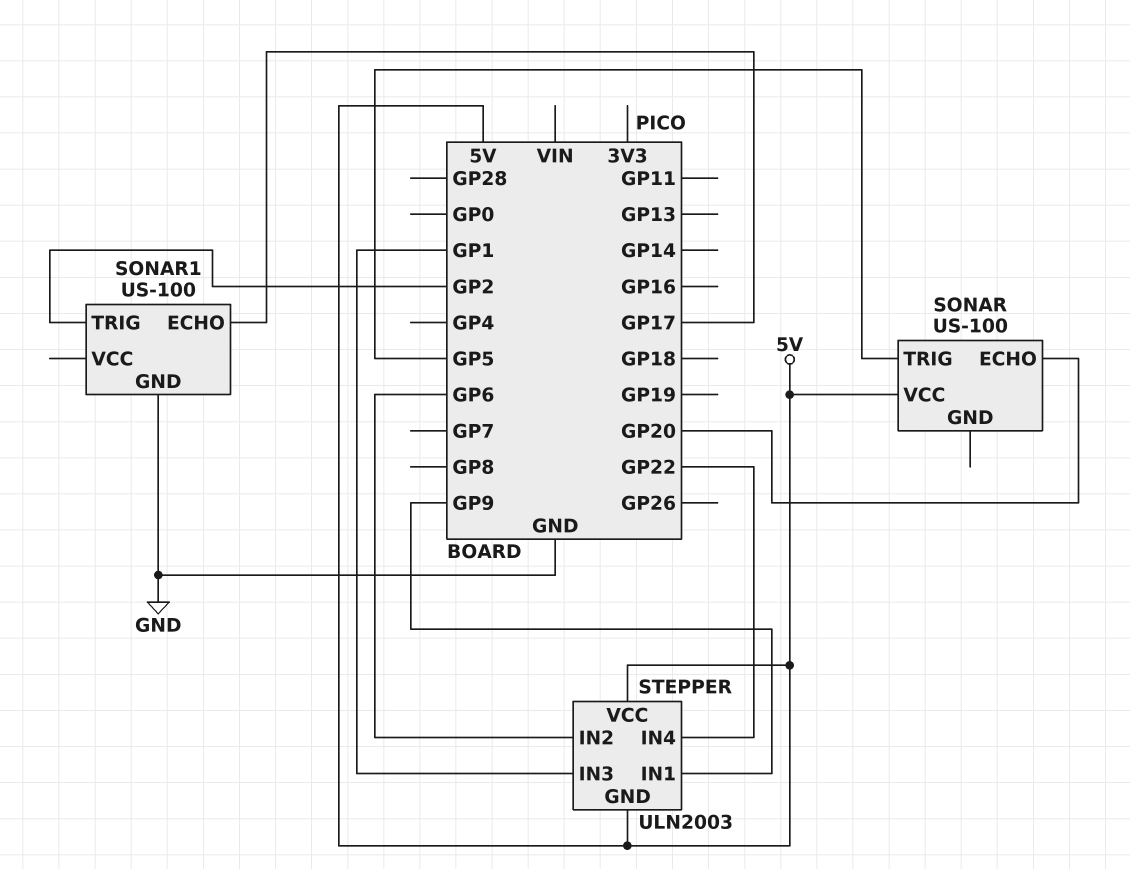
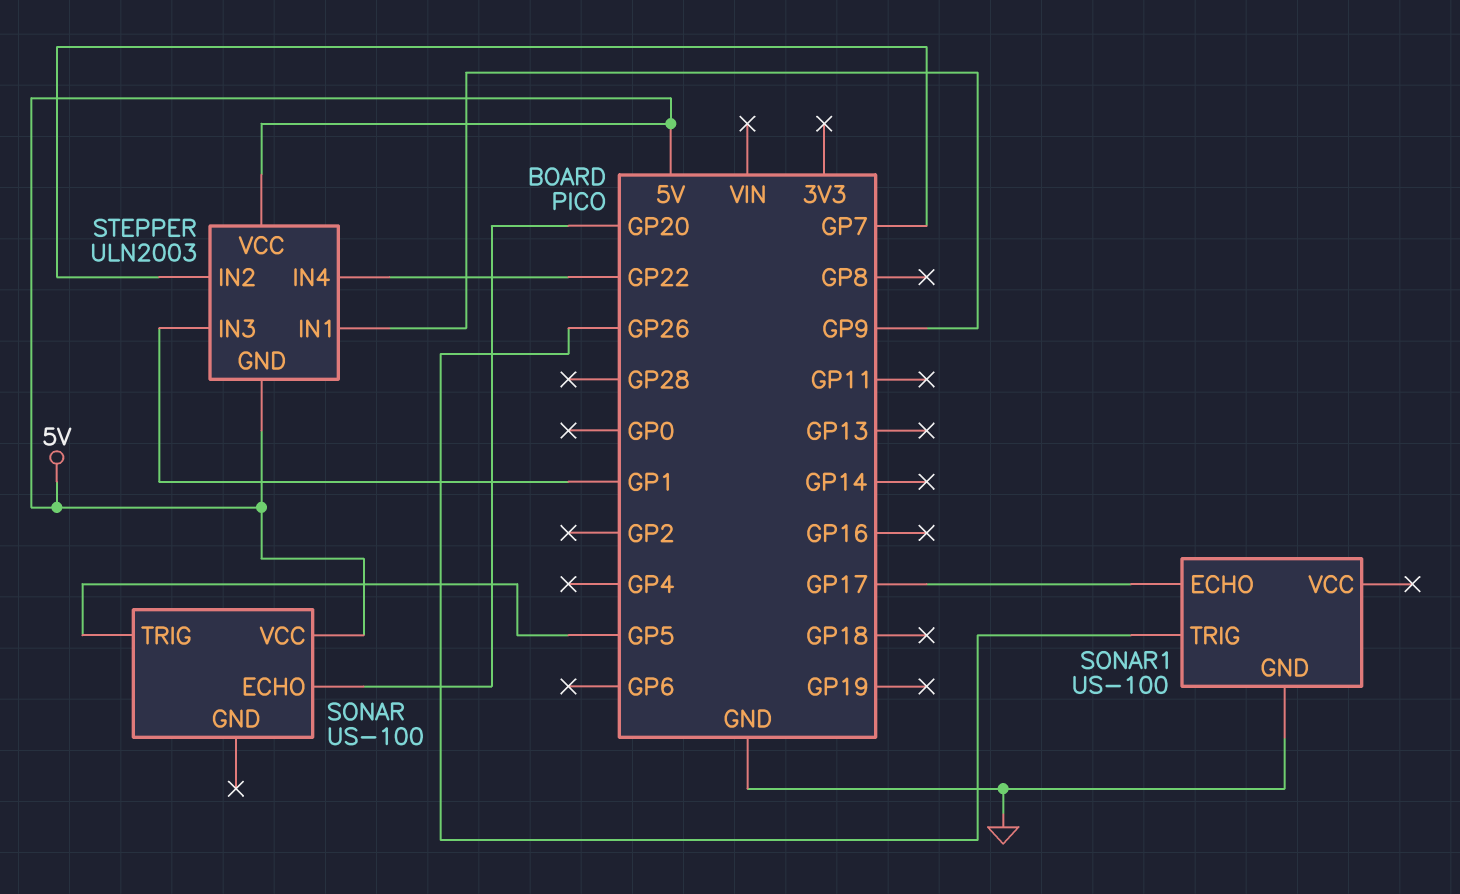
SONAR1 pin TRIG: GP2 -> GP26
STEPPER pin IN2: GP6 -> GP7

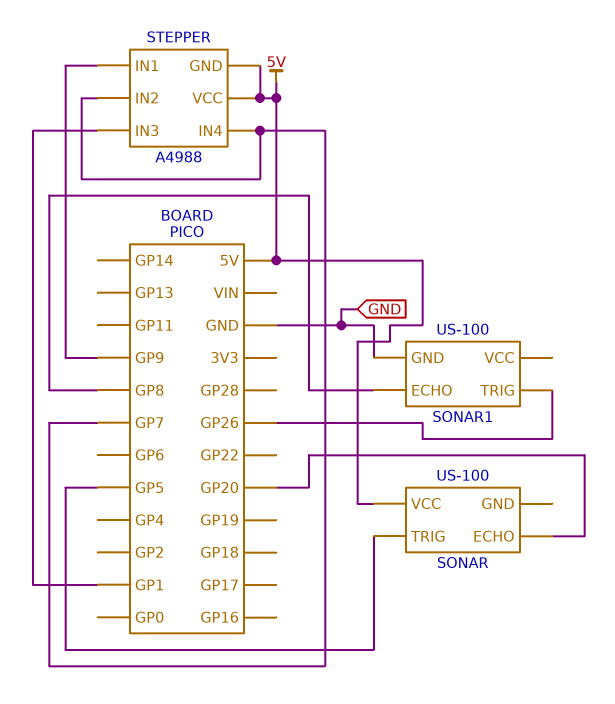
SONAR1 pin ECHO: GP17 -> GP8
STEPPER: ULN2003 -> A4988
STEPPER pin IN4: GP22 -> GP7

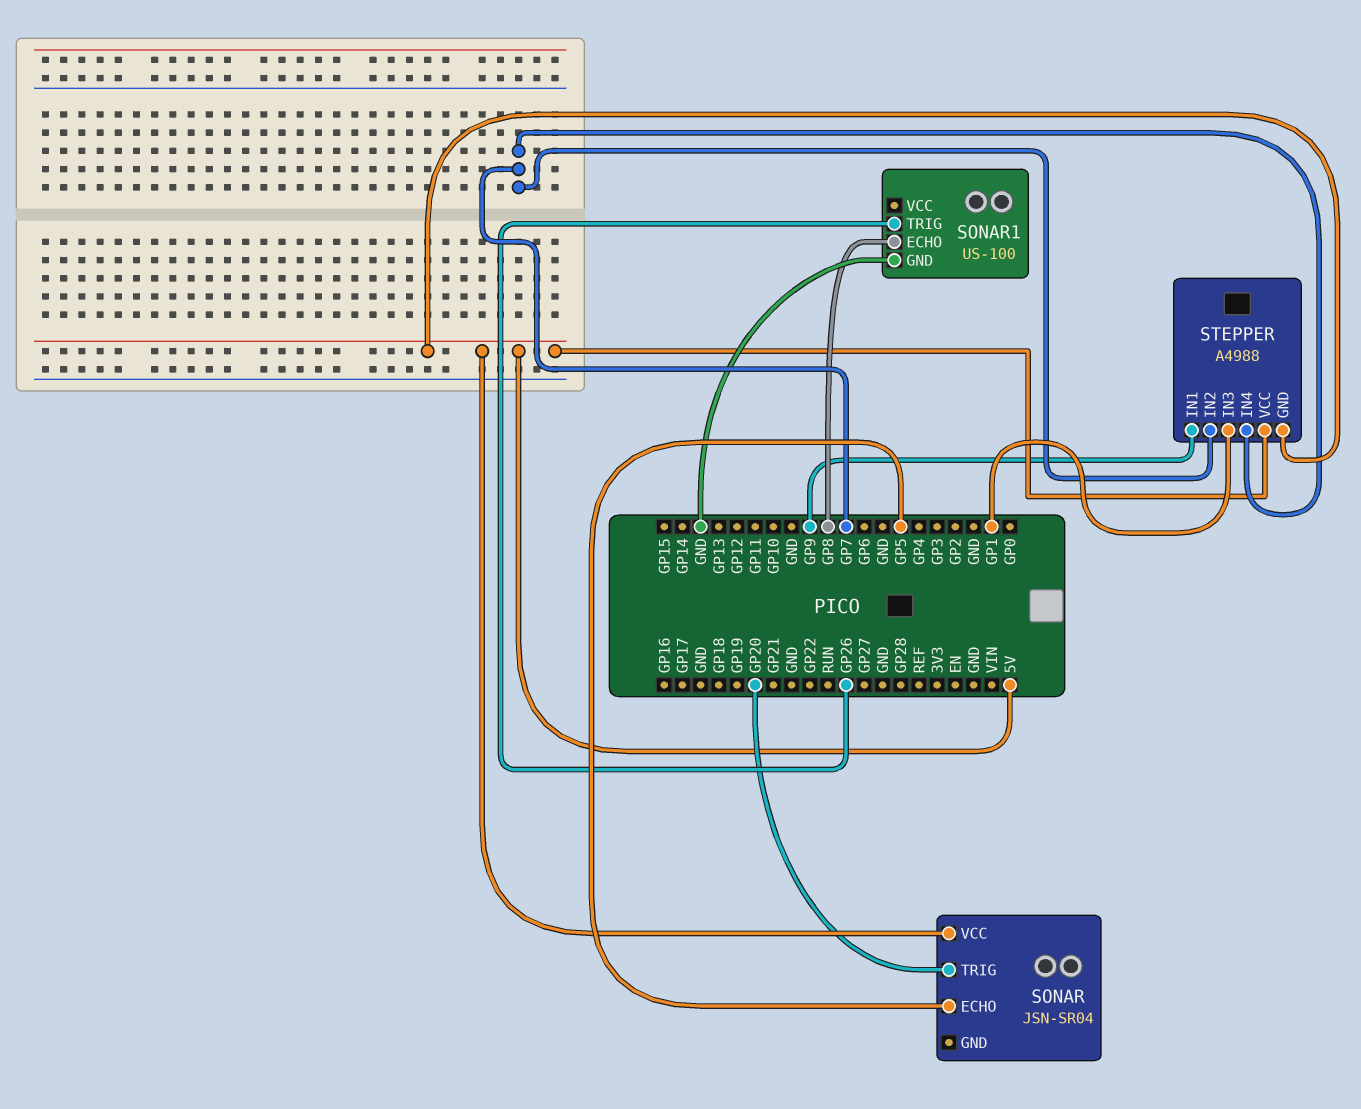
SONAR: US-100 -> JSN-SR04
SONAR pin ECHO: GP20 -> GP5
SONAR pin TRIG: GP5 -> GP20

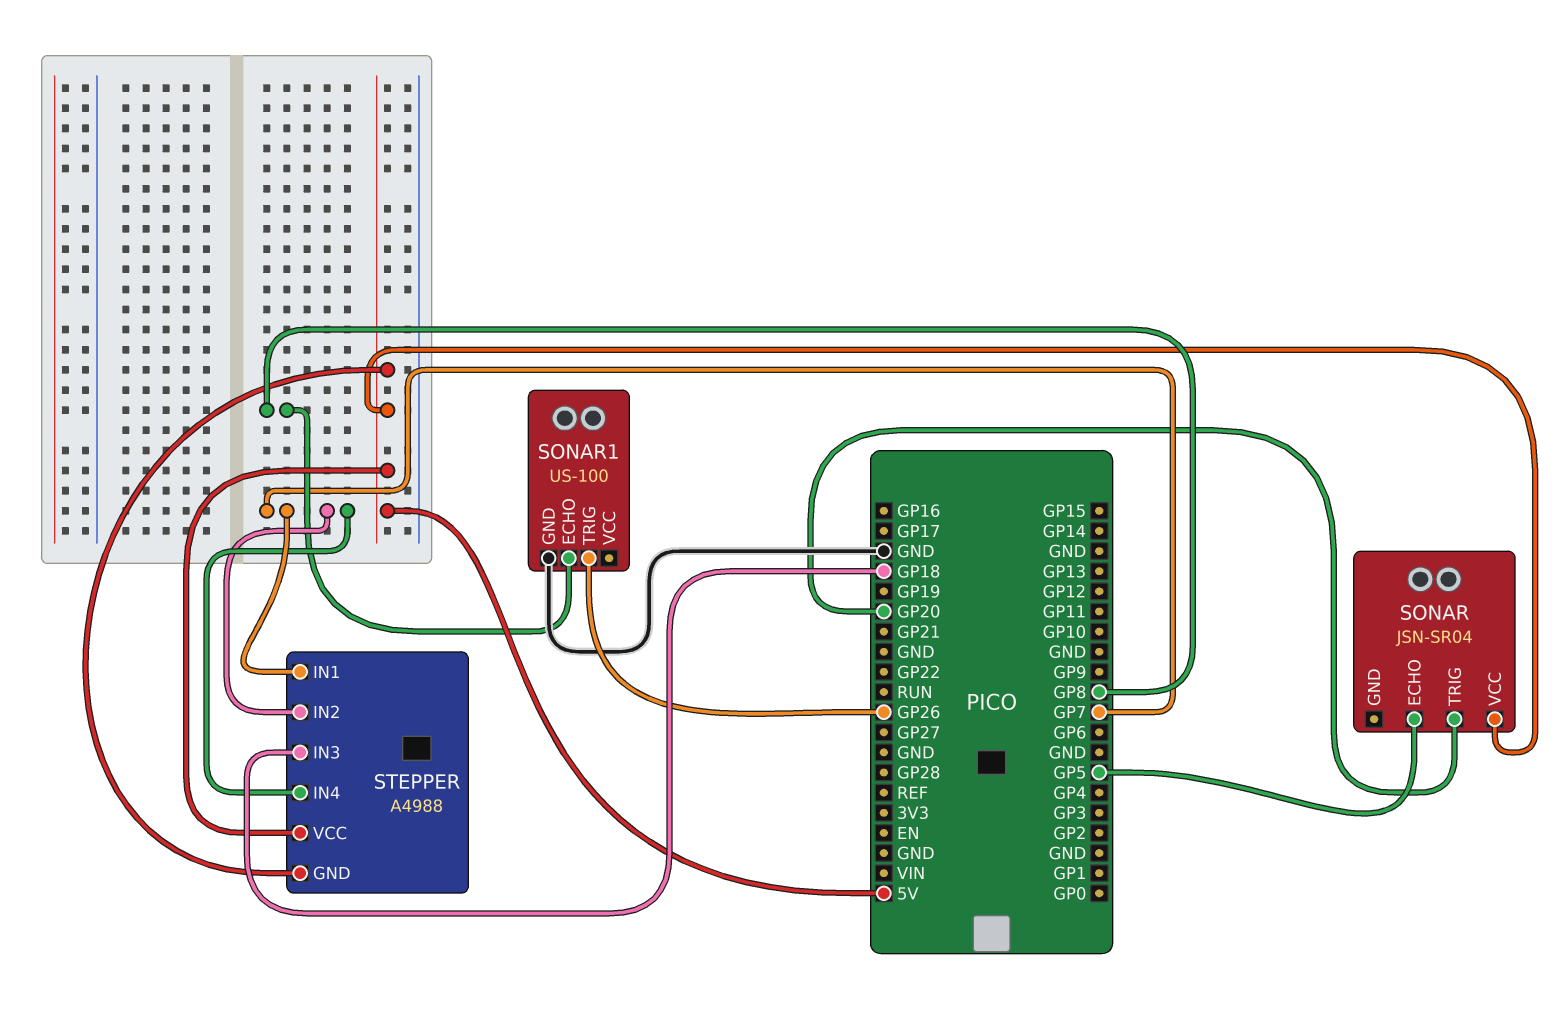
STEPPER pin IN1: GP9 -> GP7
STEPPER pin IN3: GP1 -> GP18

